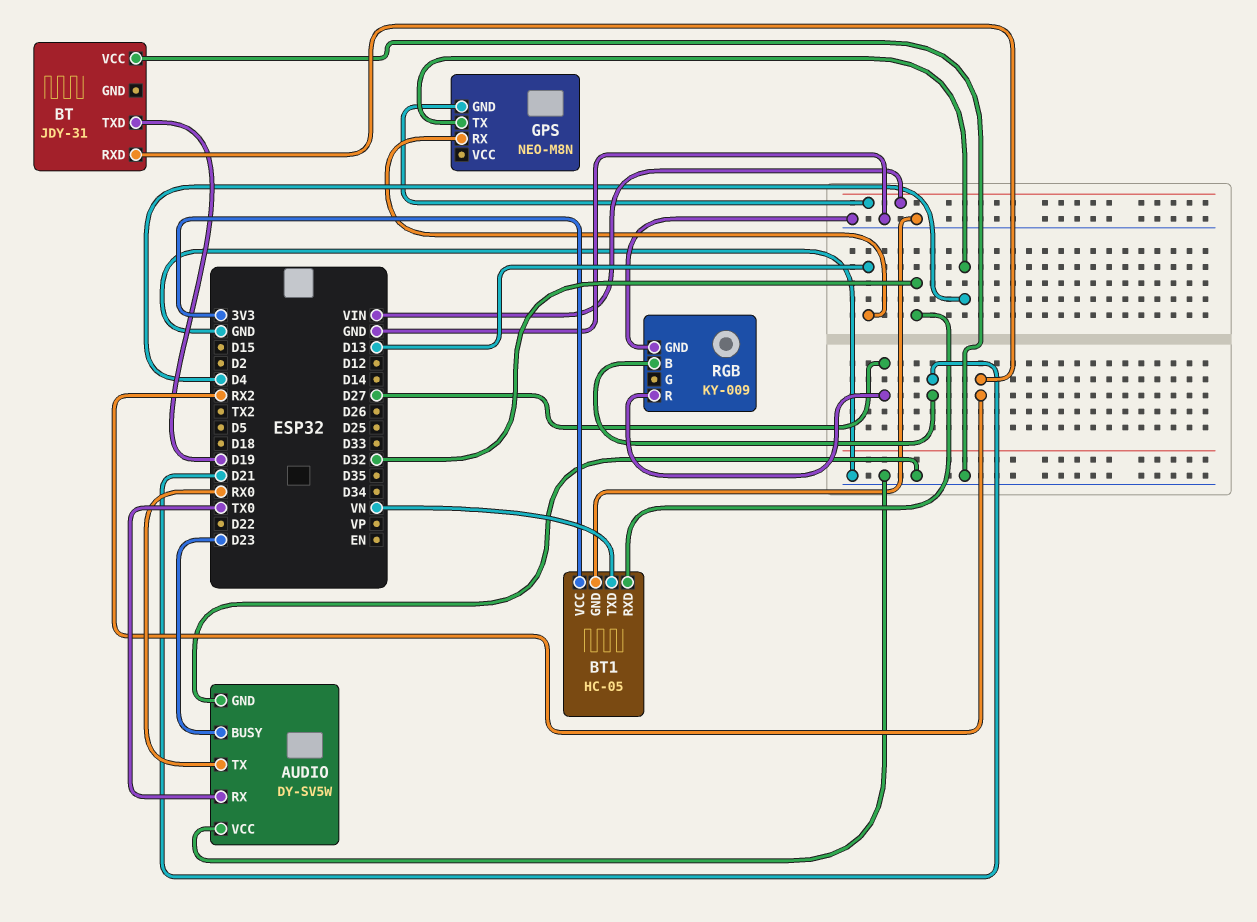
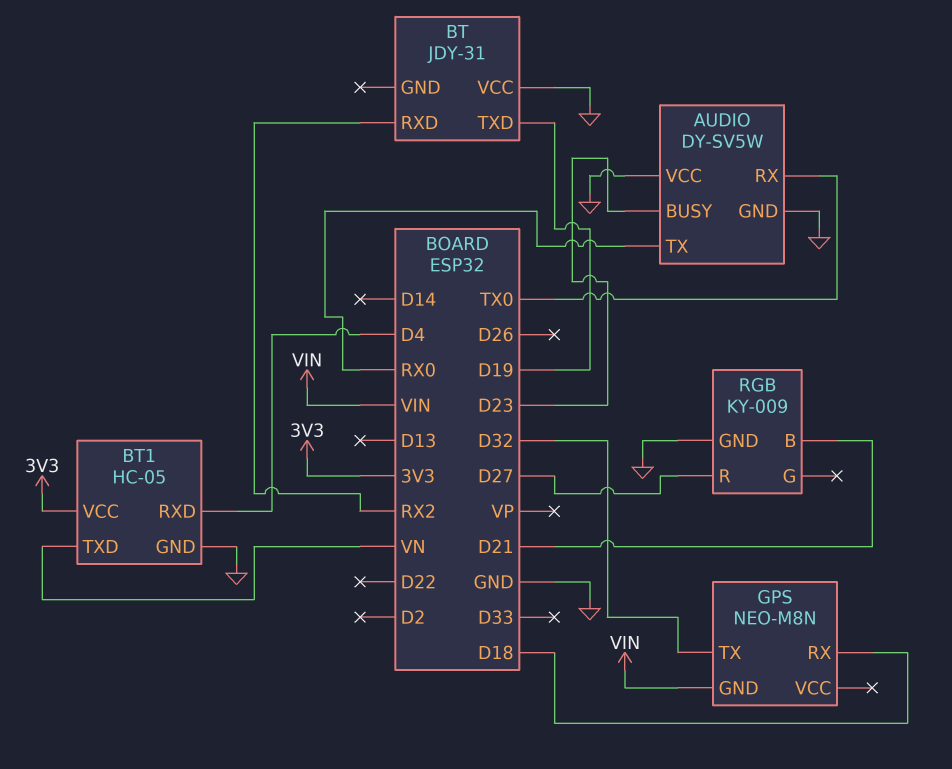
BT1 pin RXD: D32 -> D4
GPS pin RX: D13 -> D18
GPS pin TX: D4 -> D32

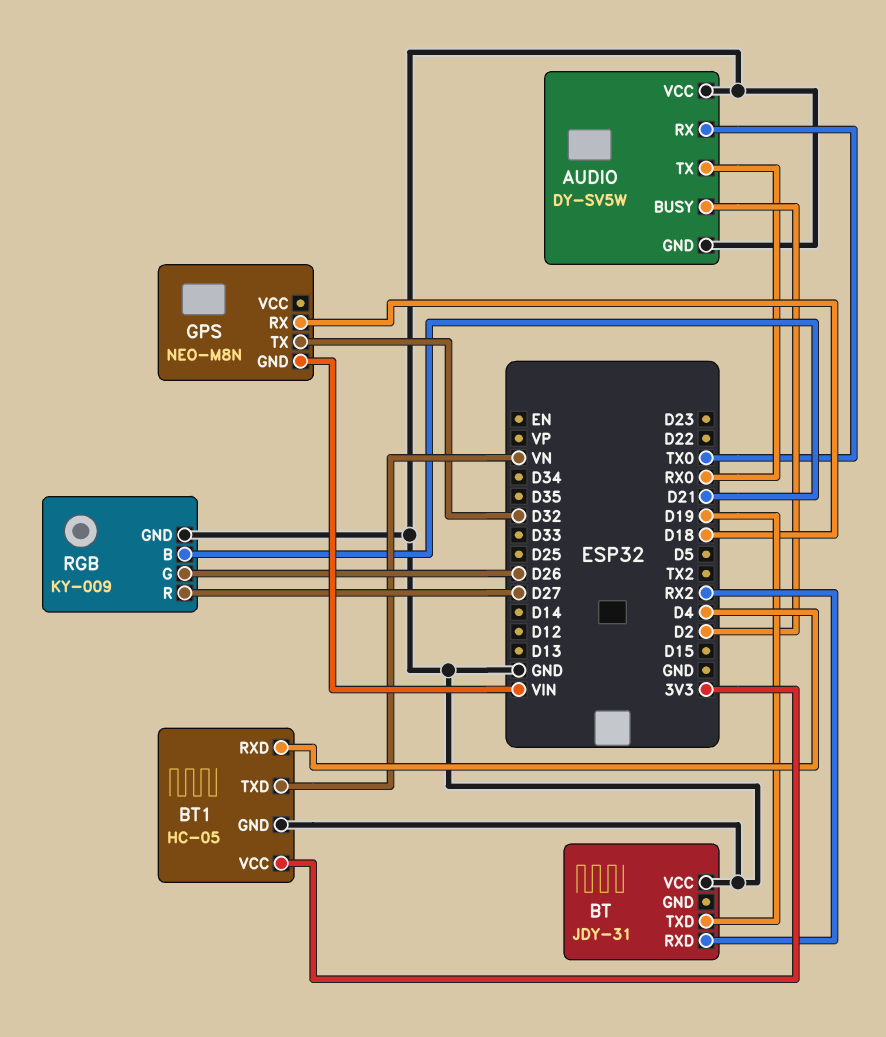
AUDIO pin BUSY: D23 -> D2
RGB pin G: none -> D26

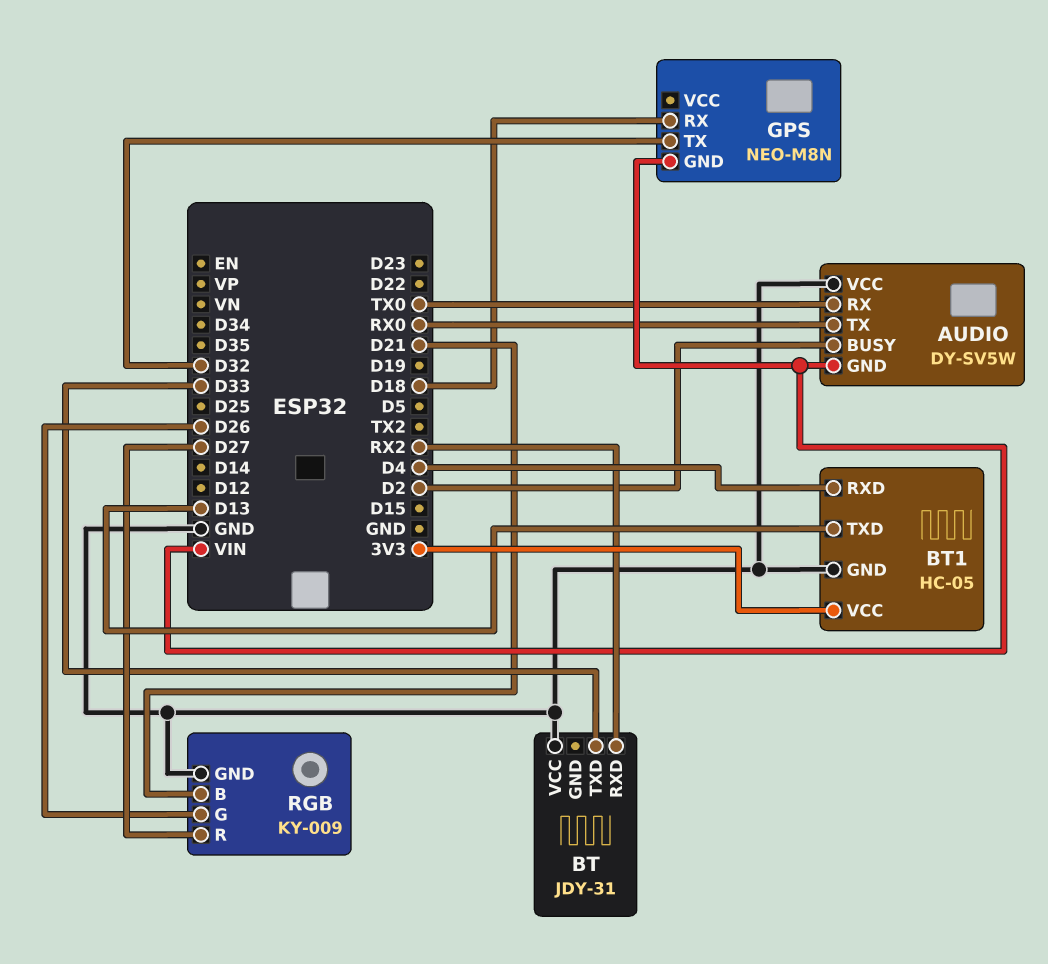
AUDIO pin GND: GND -> VIN
BT pin TXD: D19 -> D33
BT1 pin TXD: VN -> D13

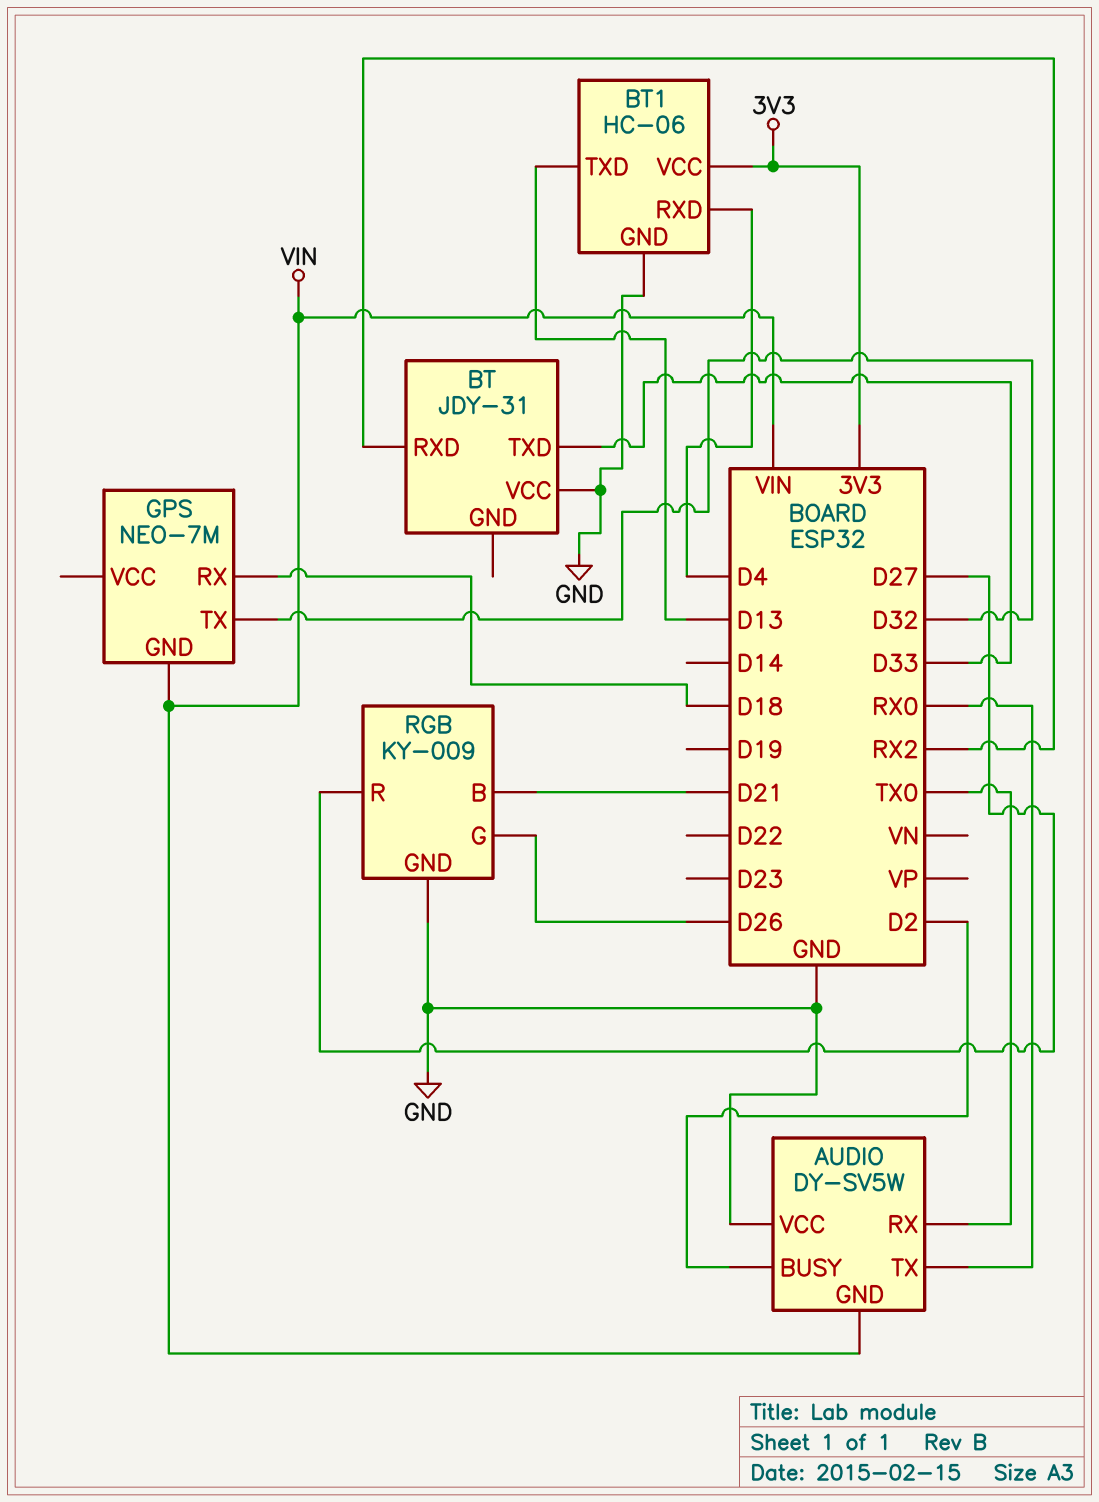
BT1: HC-05 -> HC-06
GPS: NEO-M8N -> NEO-7M

